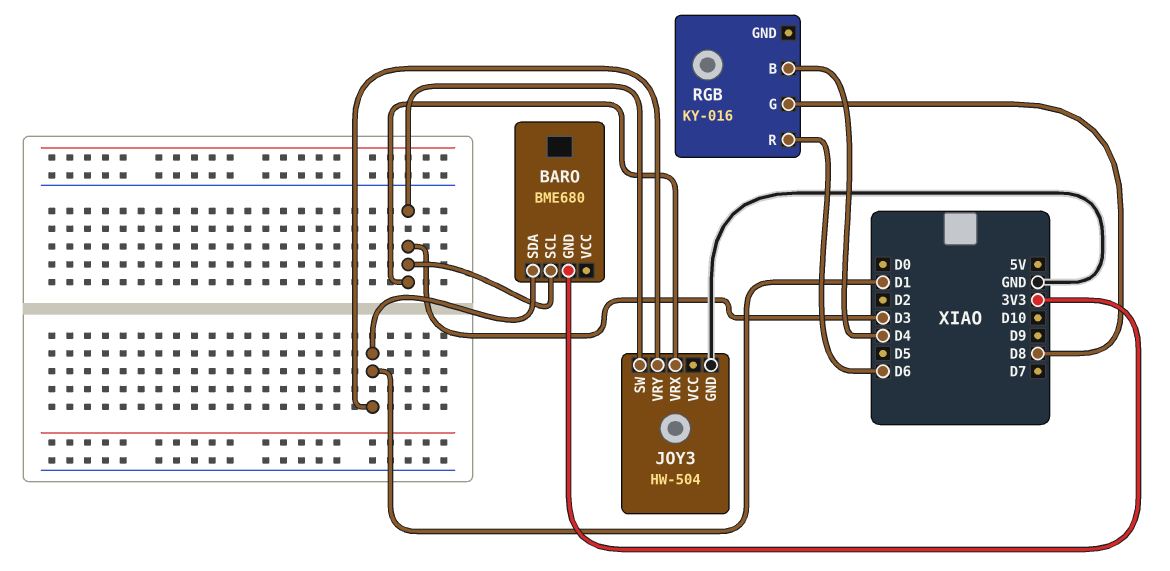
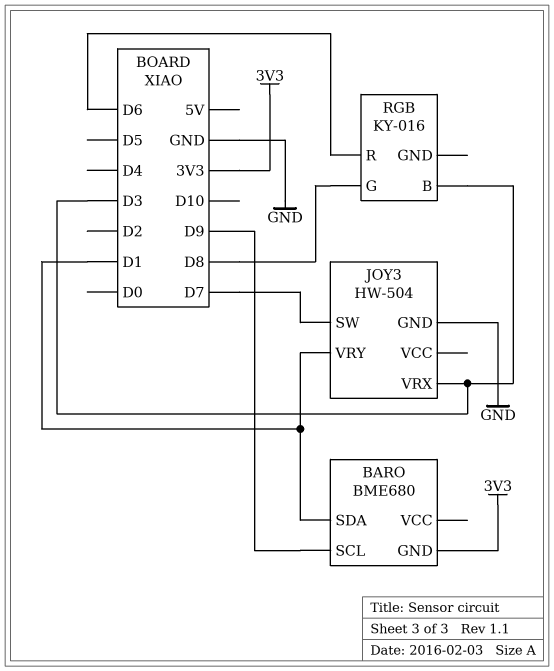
BARO pin SCL: D3 -> D9
JOY3 pin SW: D3 -> D7
RGB pin B: D4 -> D3

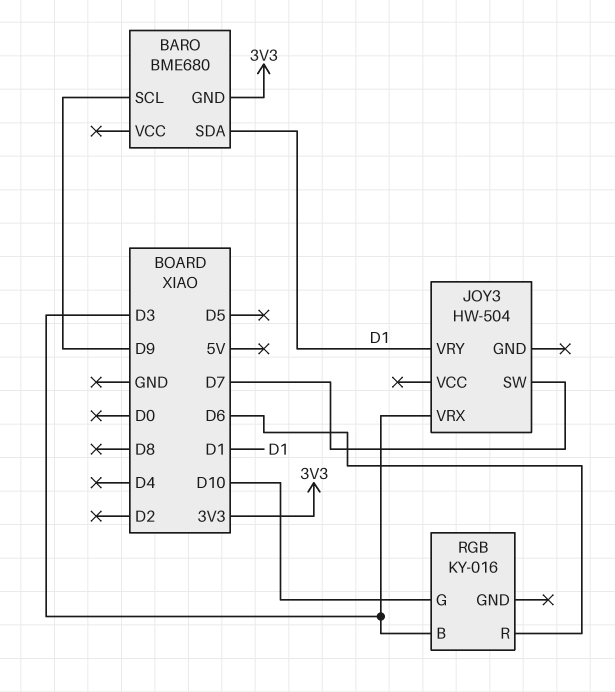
JOY3 pin GND: GND -> none
RGB pin G: D8 -> D10

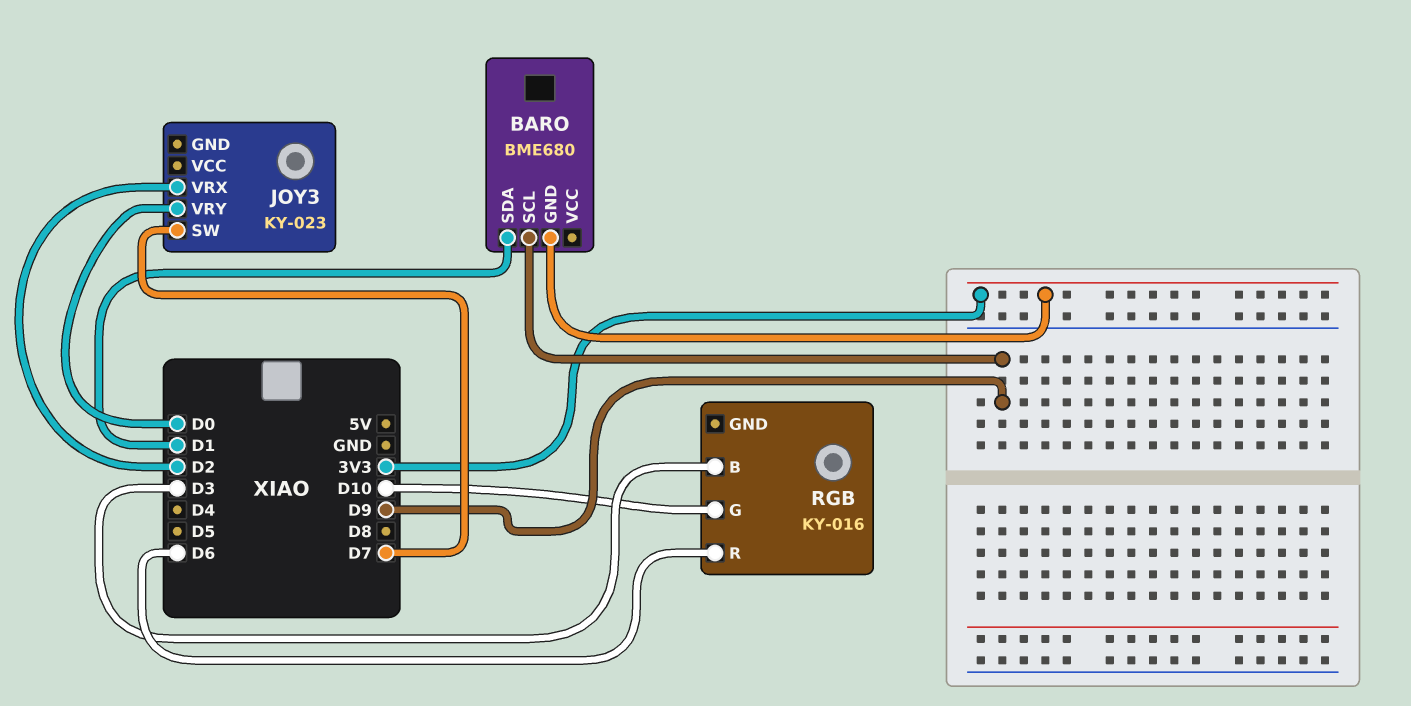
JOY3: HW-504 -> KY-023
JOY3 pin VRX: D3 -> D2
JOY3 pin VRY: D1 -> D0

